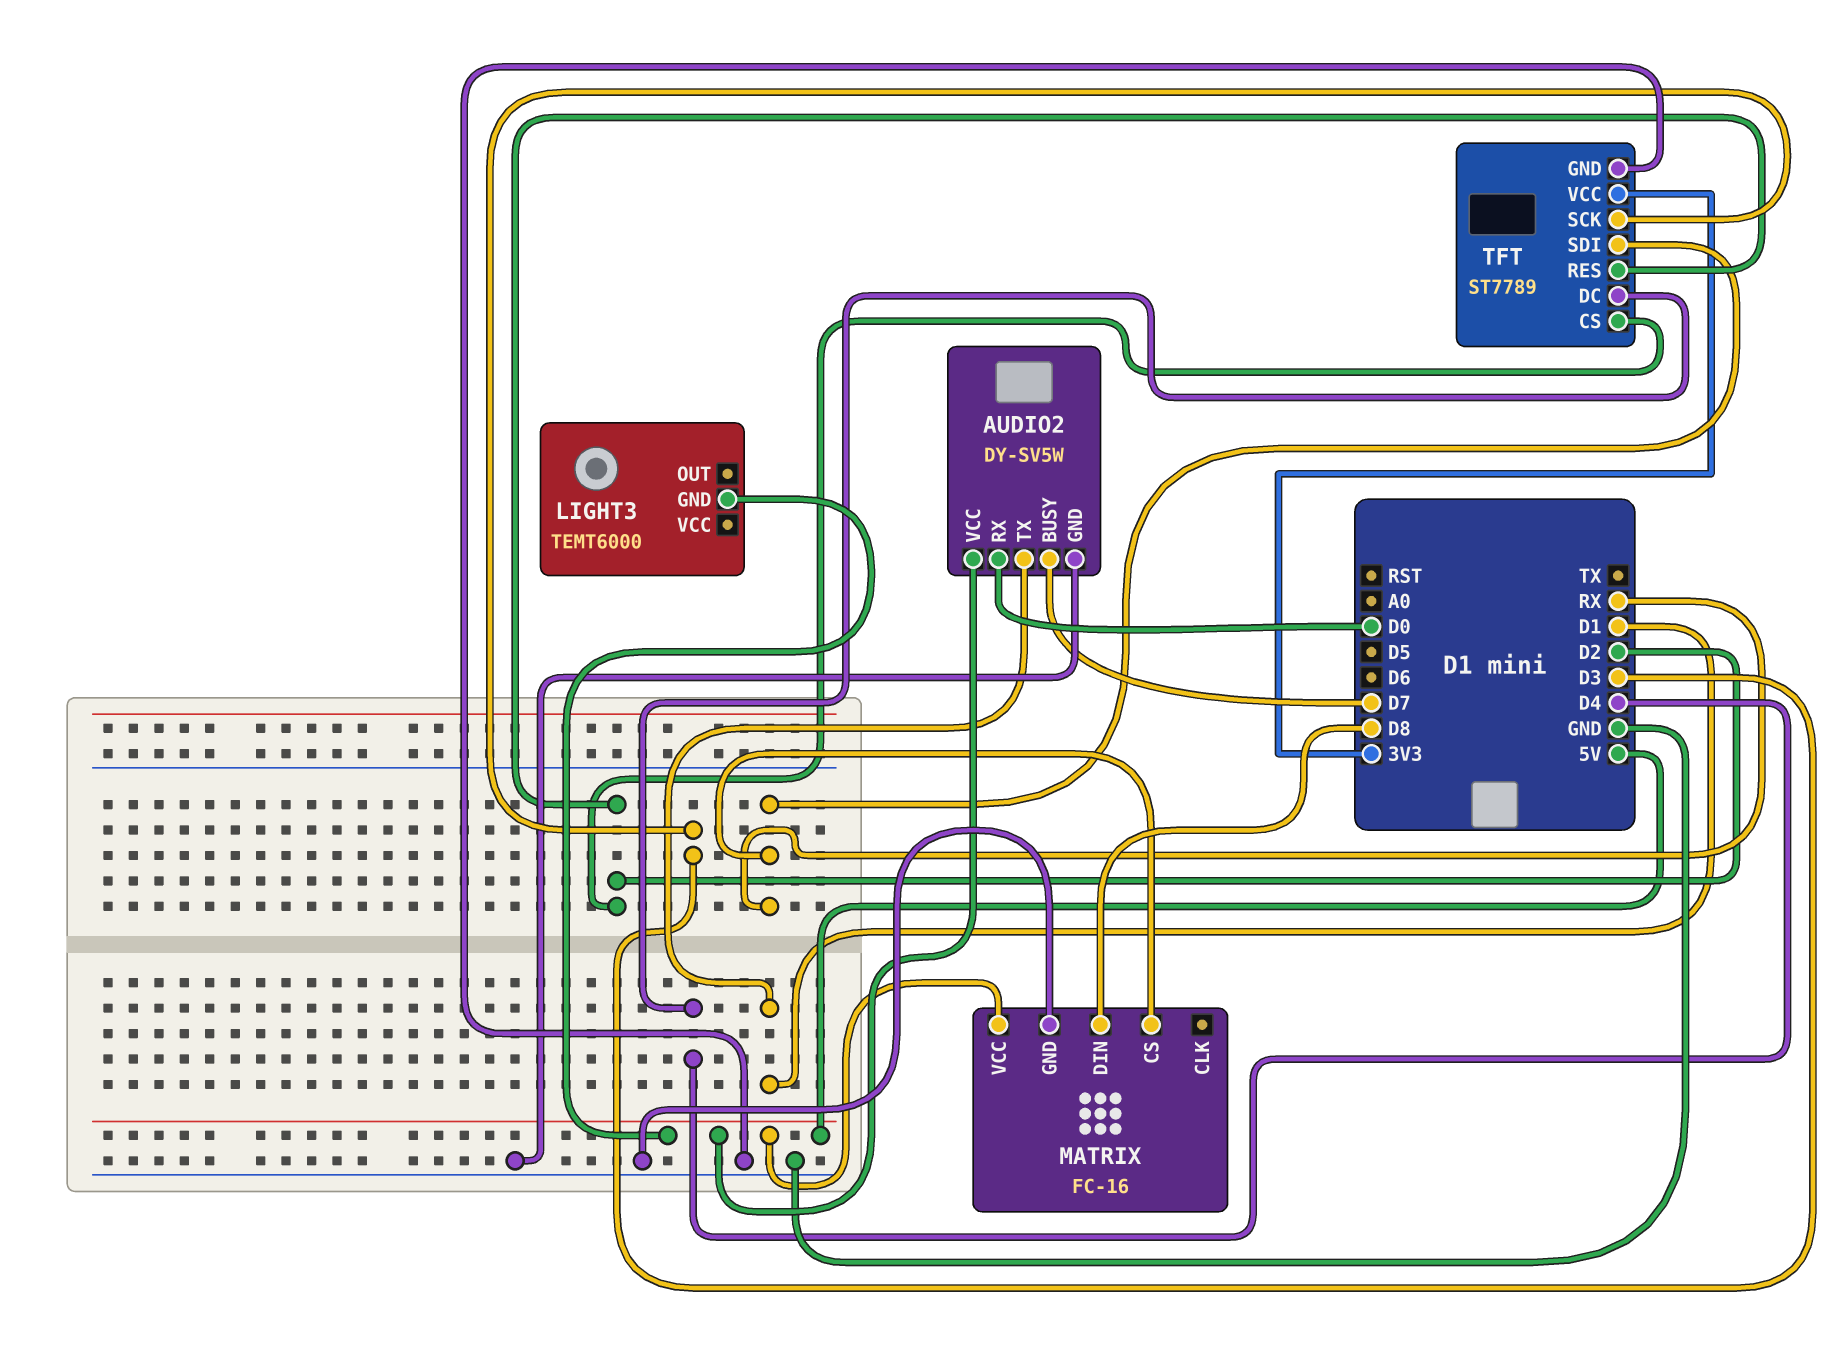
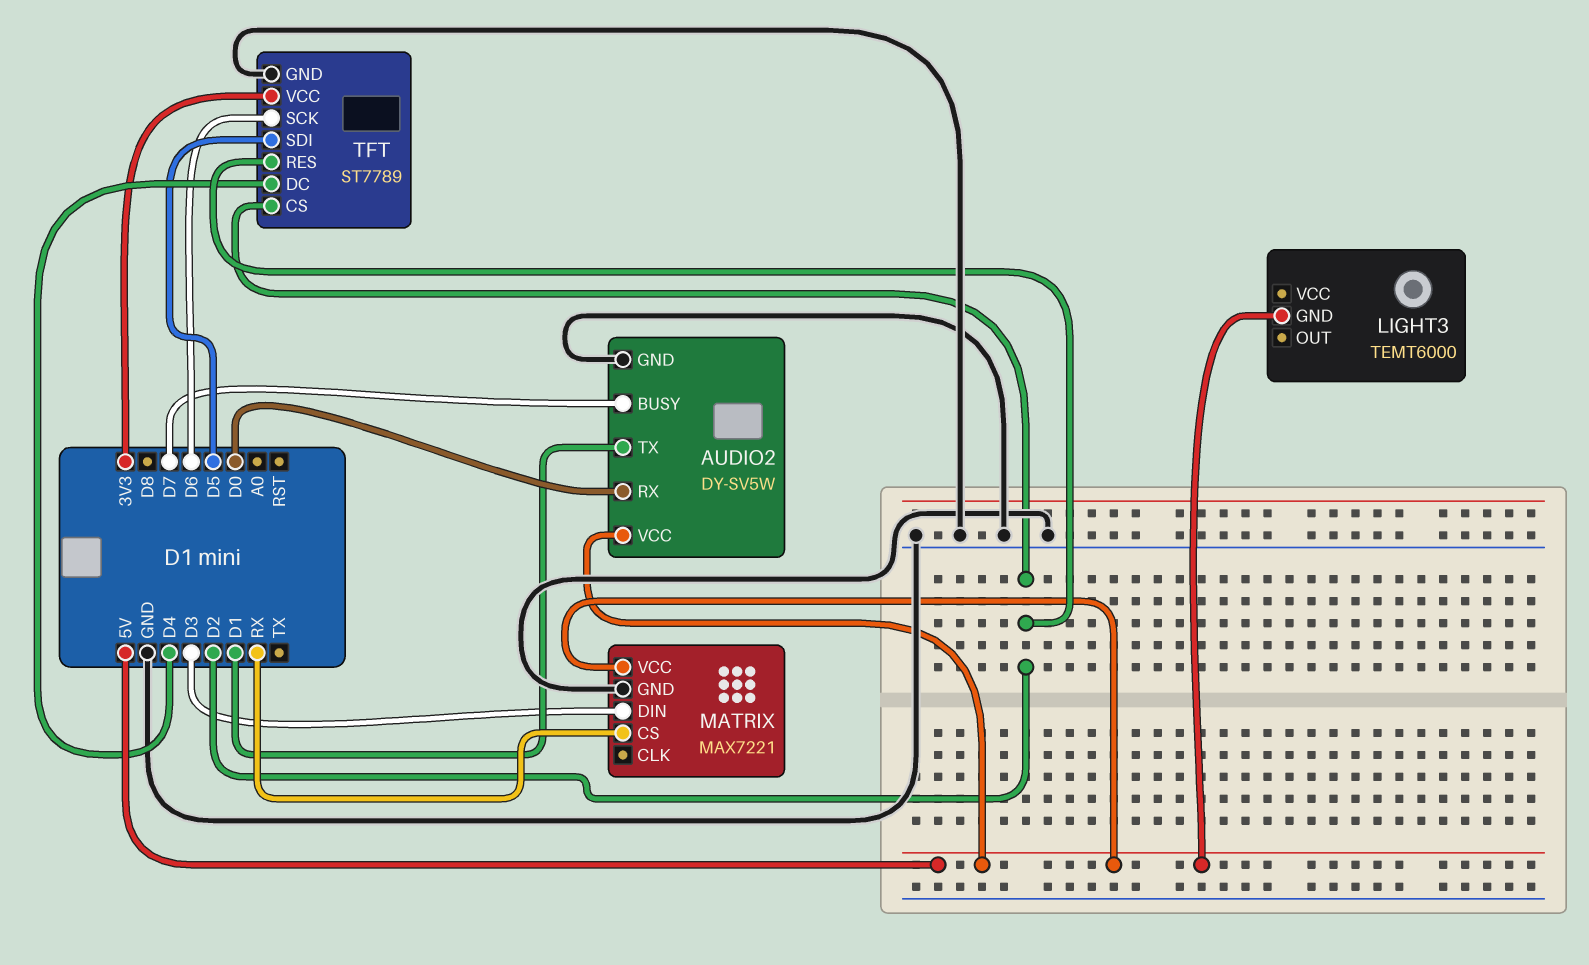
MATRIX: FC-16 -> MAX7221
MATRIX pin DIN: D8 -> D3
TFT pin SCK: D3 -> D6
TFT pin SDI: RX -> D5

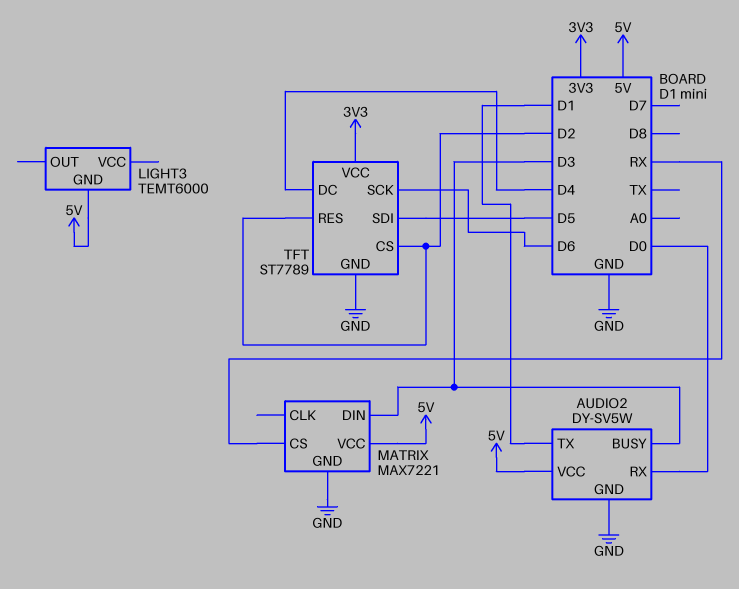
AUDIO2 pin BUSY: D7 -> D3

